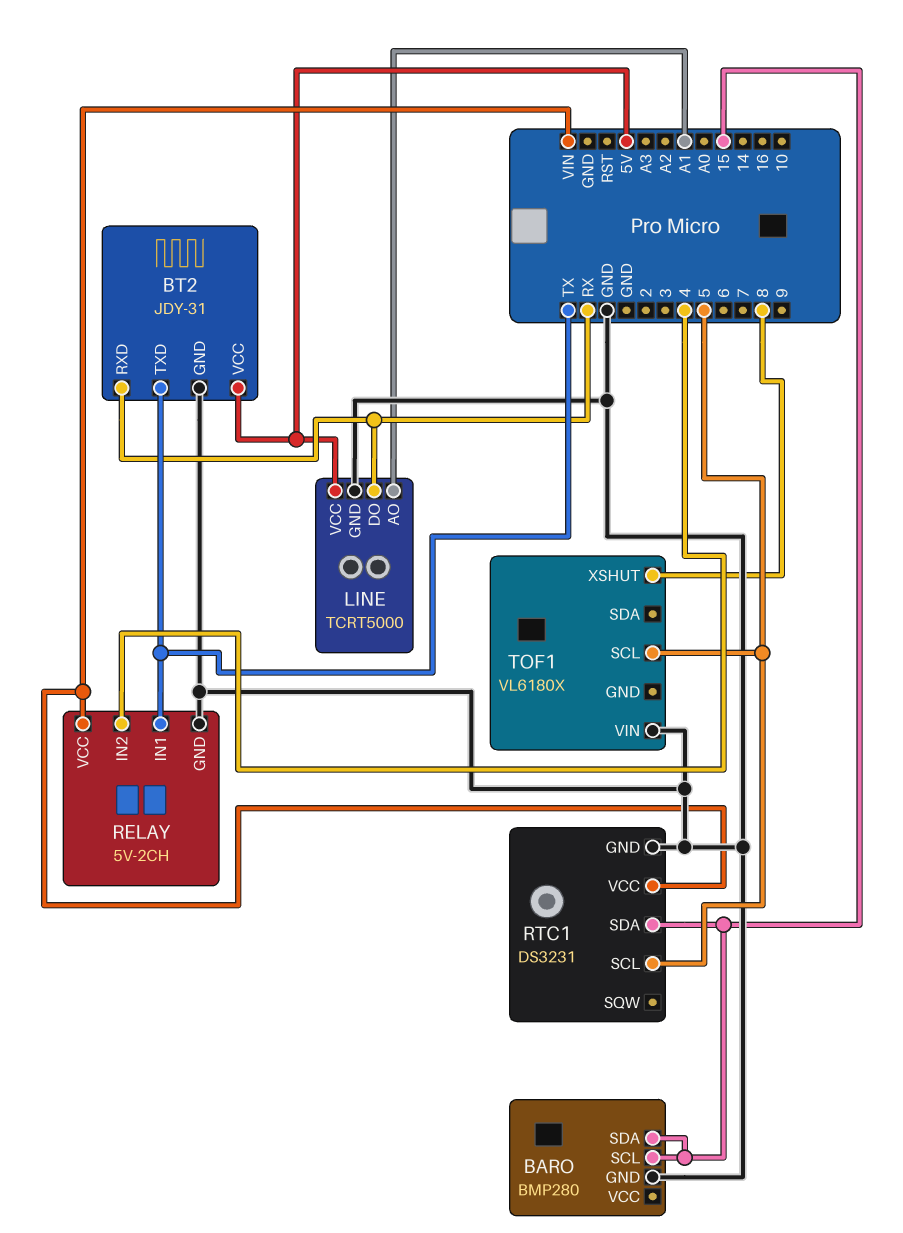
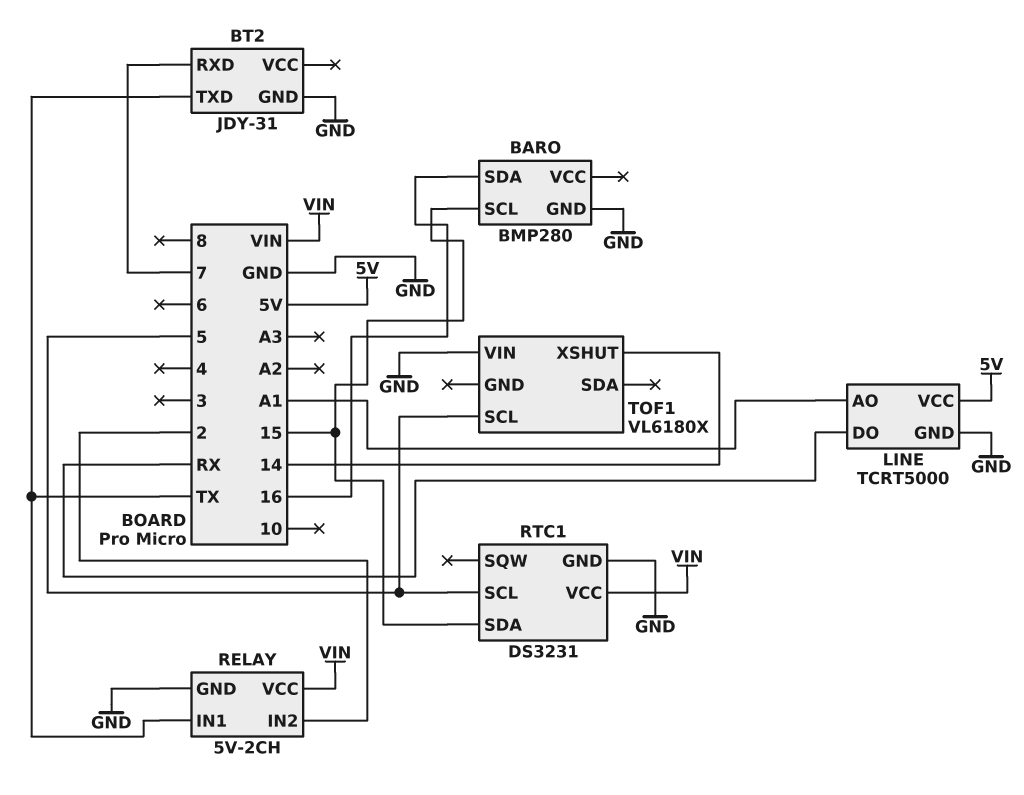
BARO pin SDA: 15 -> 16
BT2 pin RXD: RX -> 7
BT2 pin VCC: 5V -> none
RELAY pin IN2: 4 -> 2
TOF1 pin XSHUT: 8 -> 14

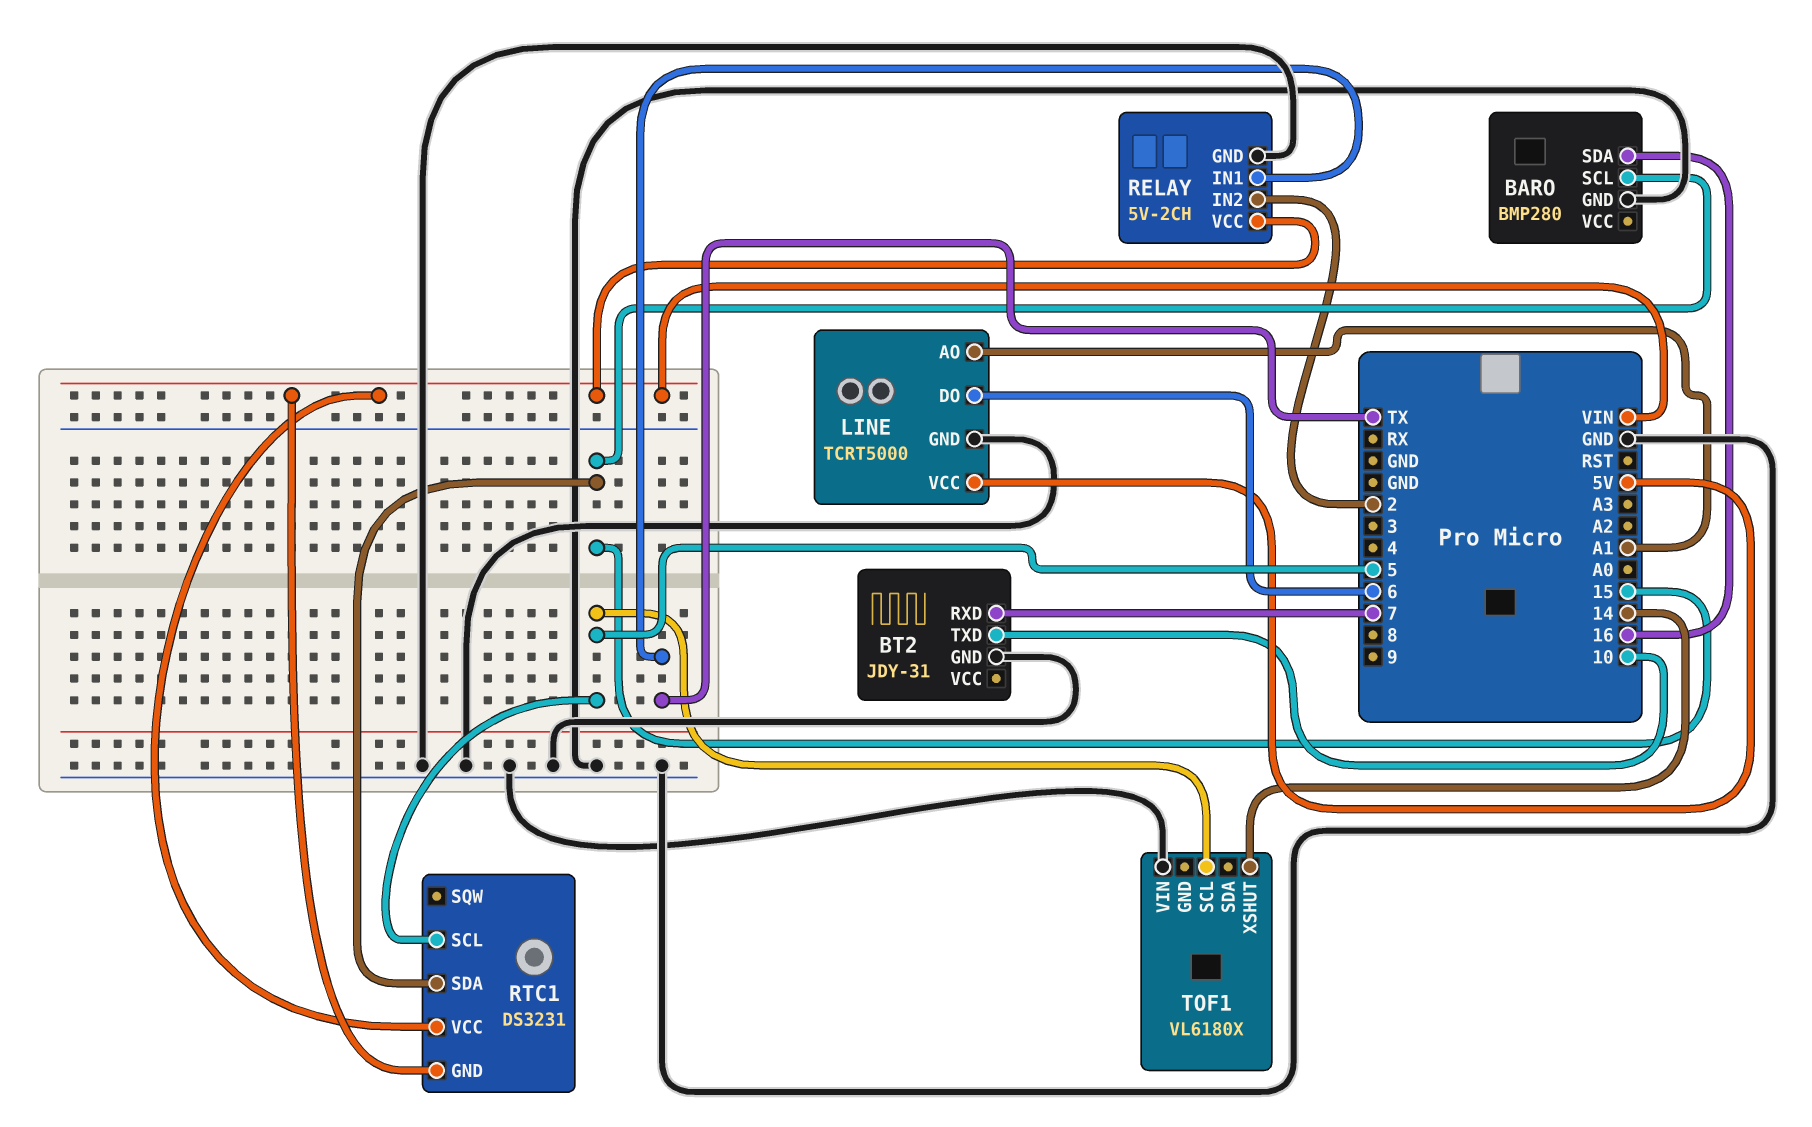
BT2 pin TXD: TX -> 10
LINE pin DO: RX -> 6
RTC1 pin GND: GND -> VIN

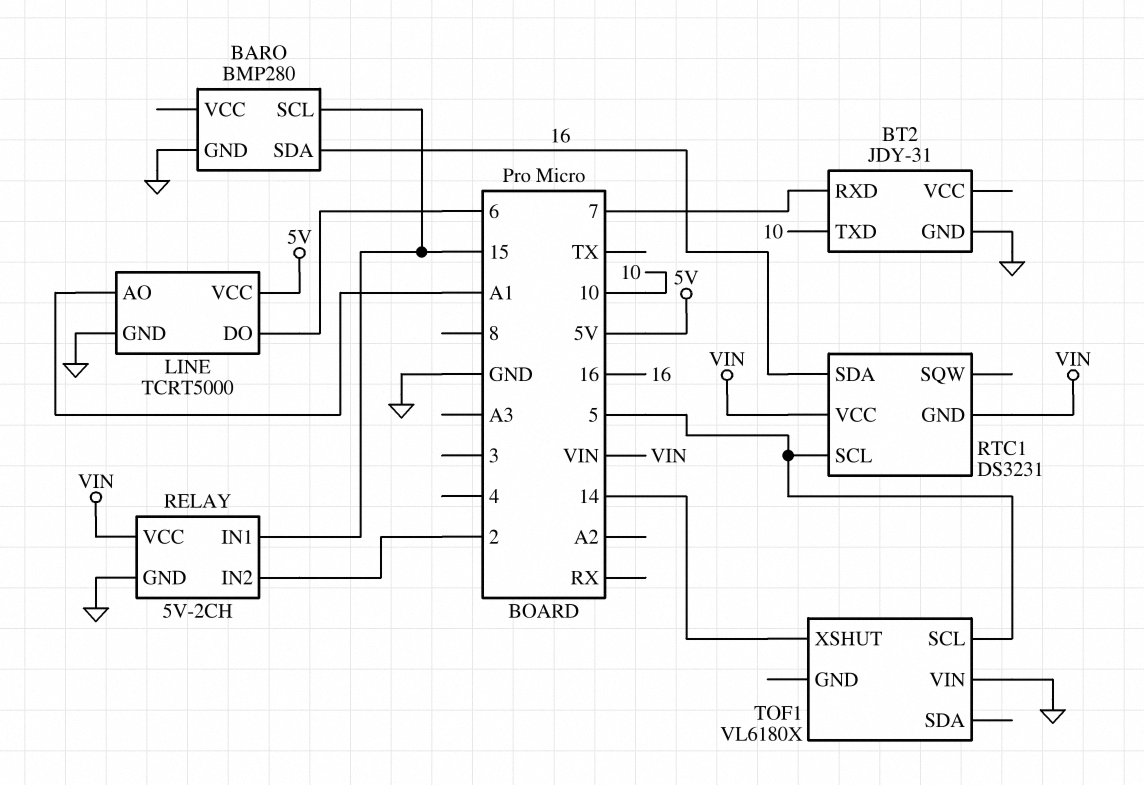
RELAY pin IN1: TX -> 15
RTC1 pin SDA: 15 -> 16

